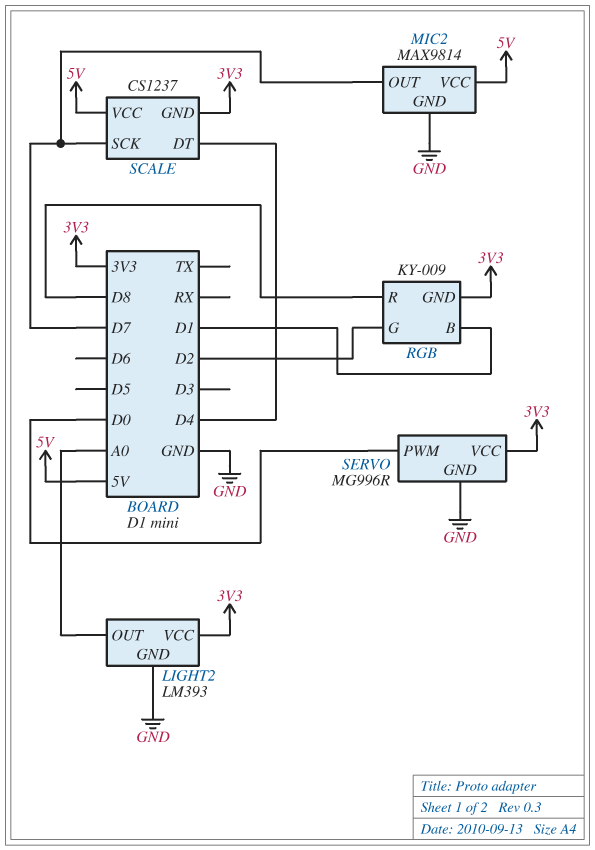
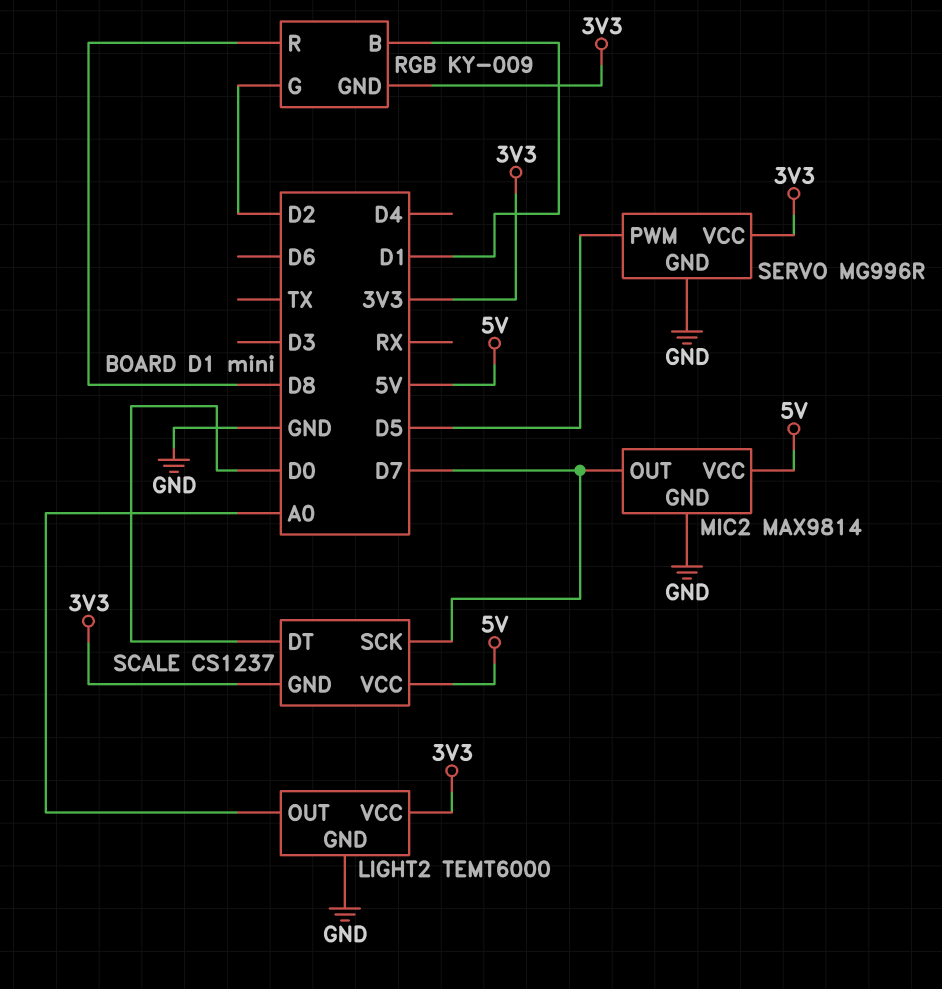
LIGHT2: LM393 -> TEMT6000
SCALE pin DT: D4 -> D0
SERVO pin PWM: D0 -> D5

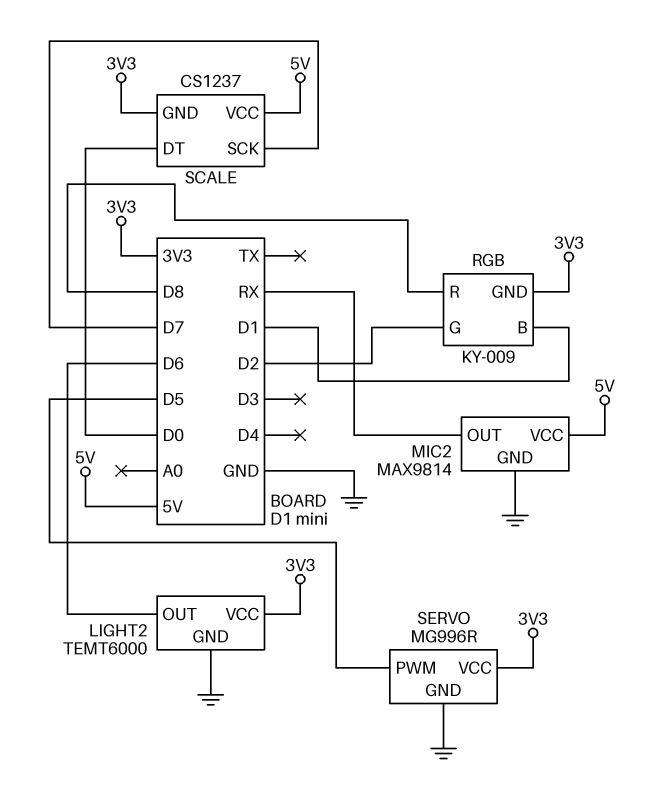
LIGHT2 pin OUT: A0 -> D6
MIC2 pin OUT: D7 -> RX

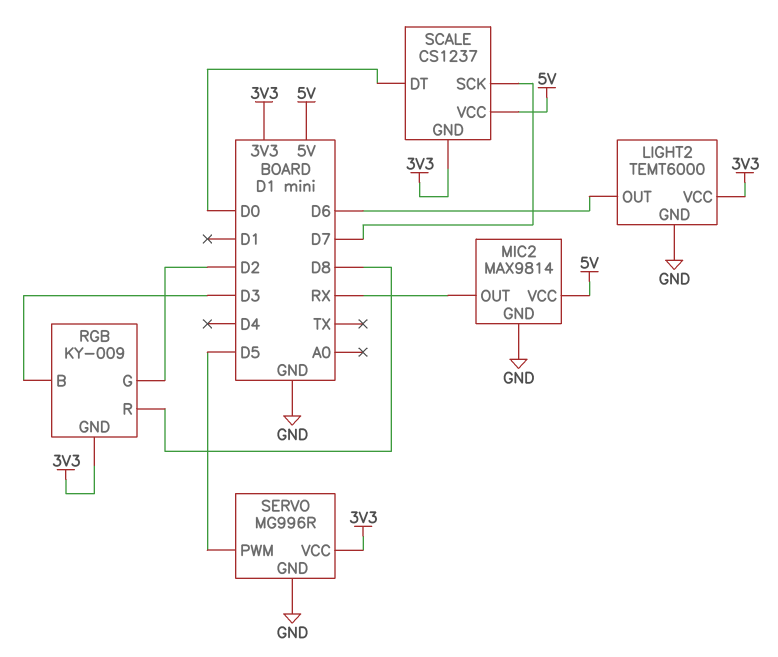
RGB pin B: D1 -> D3

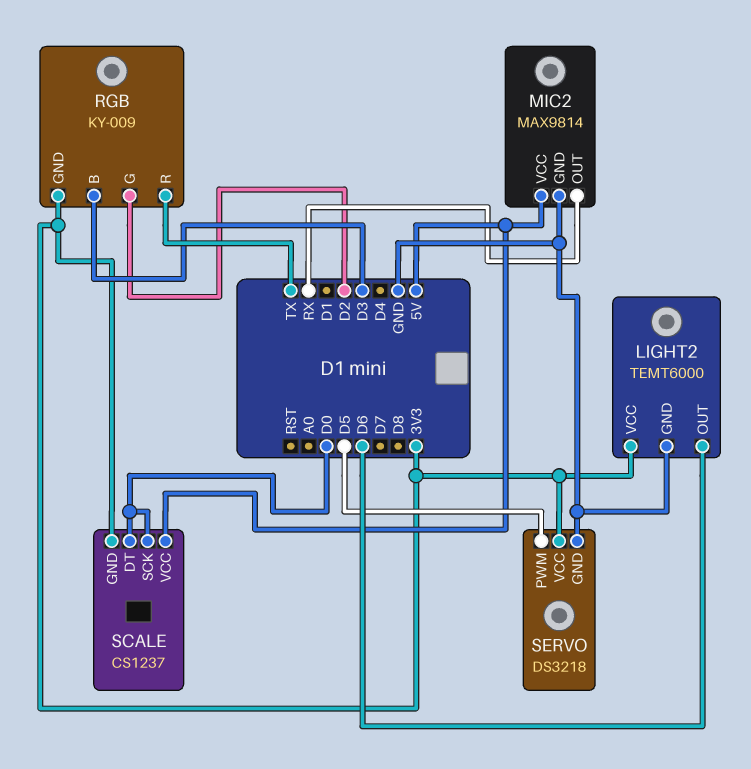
RGB pin R: D8 -> TX
SCALE pin SCK: D7 -> D0
SERVO: MG996R -> DS3218

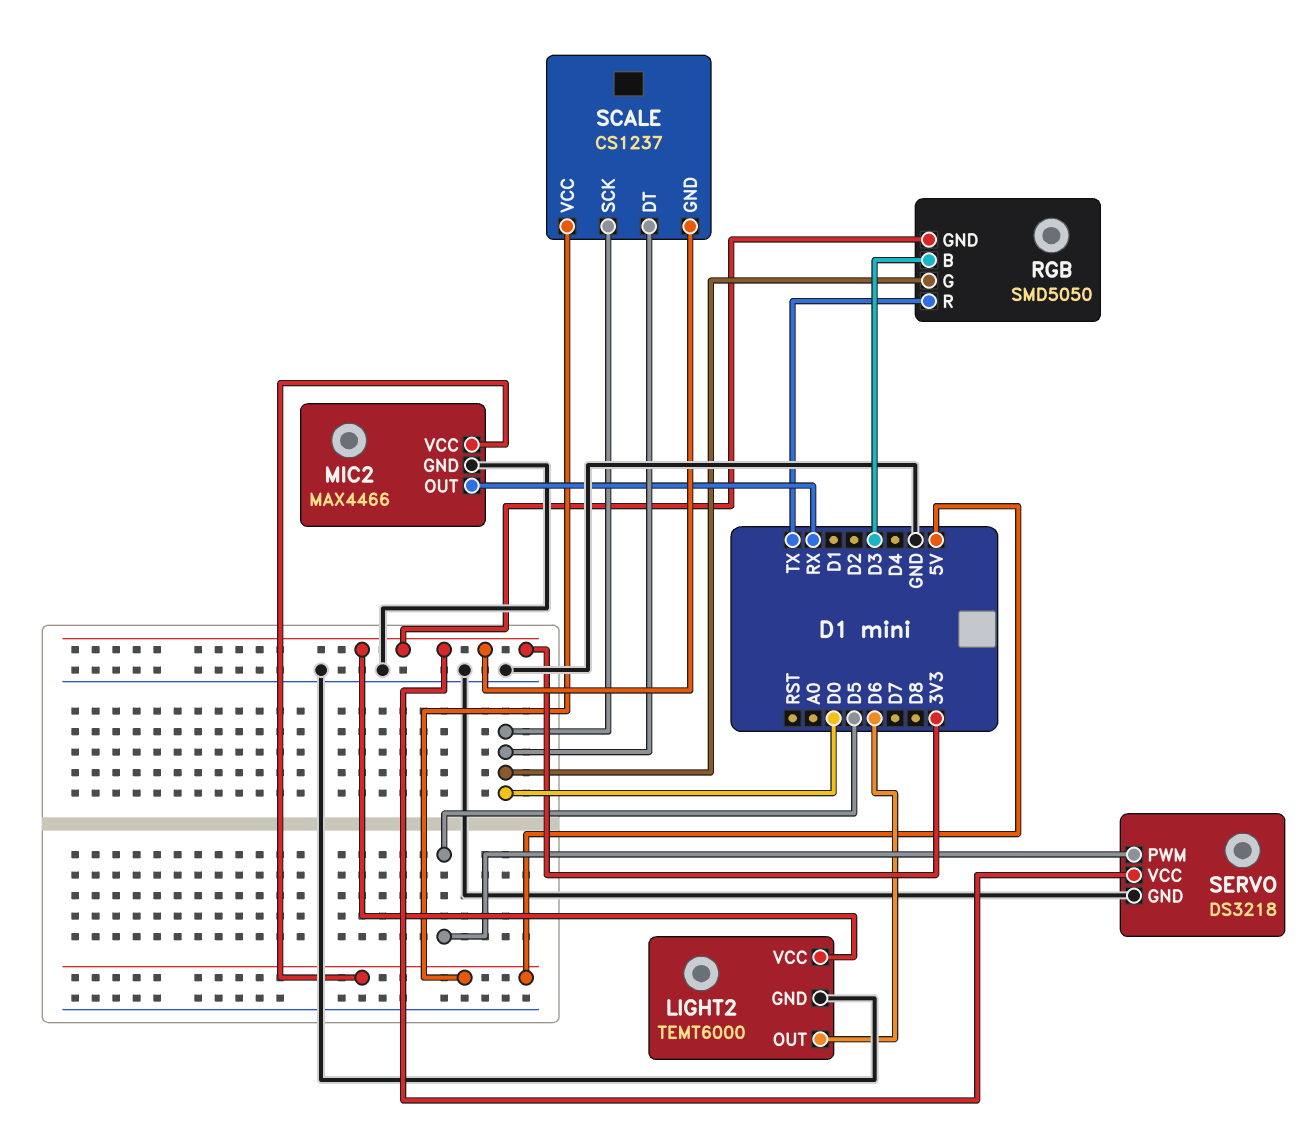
MIC2: MAX9814 -> MAX4466
RGB: KY-009 -> SMD5050
RGB pin G: D2 -> D0

